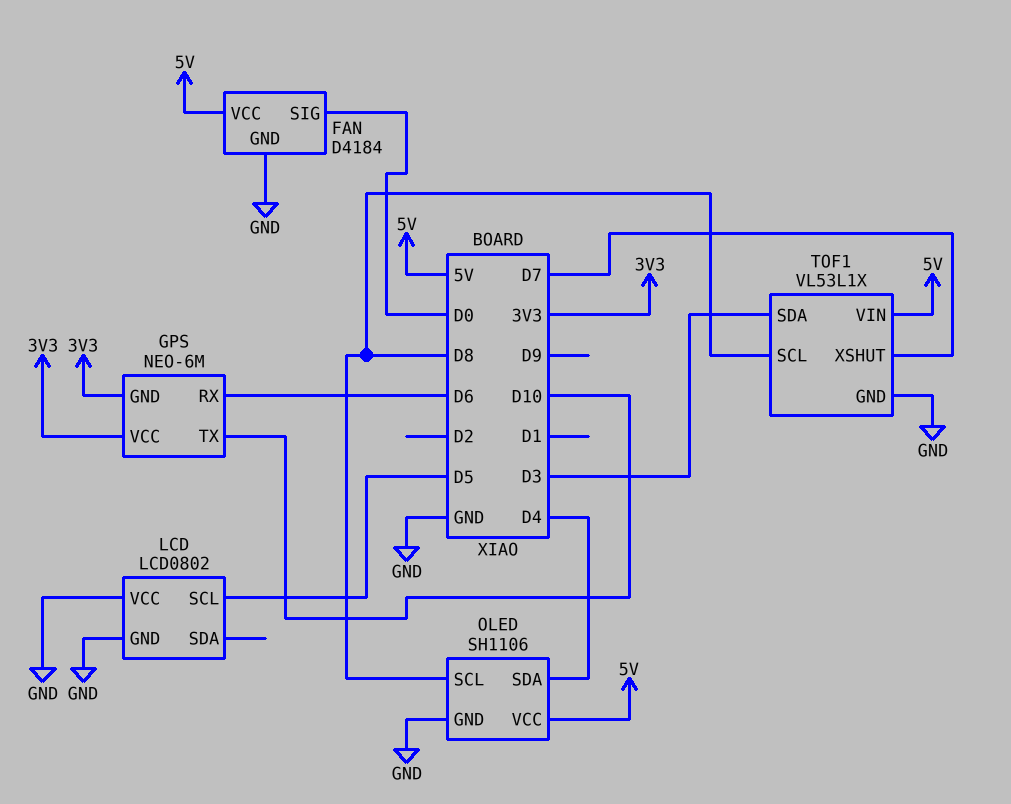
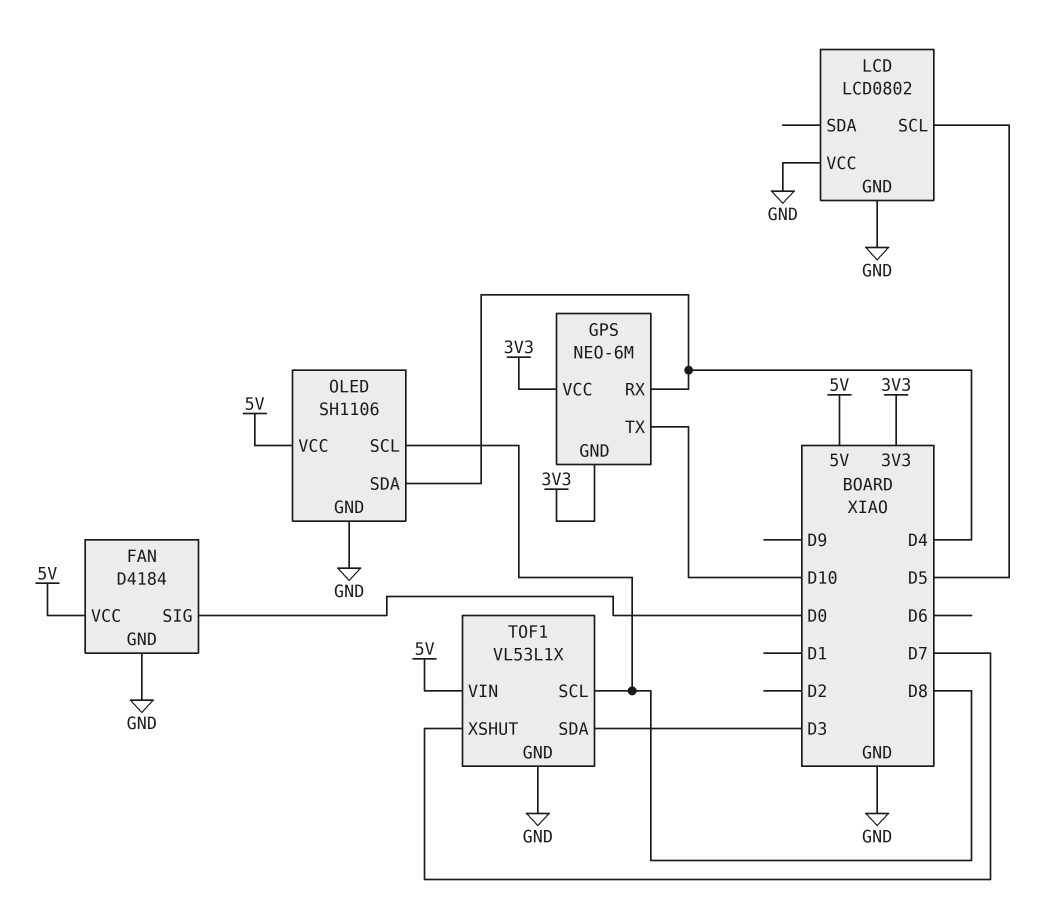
GPS pin RX: D6 -> D4

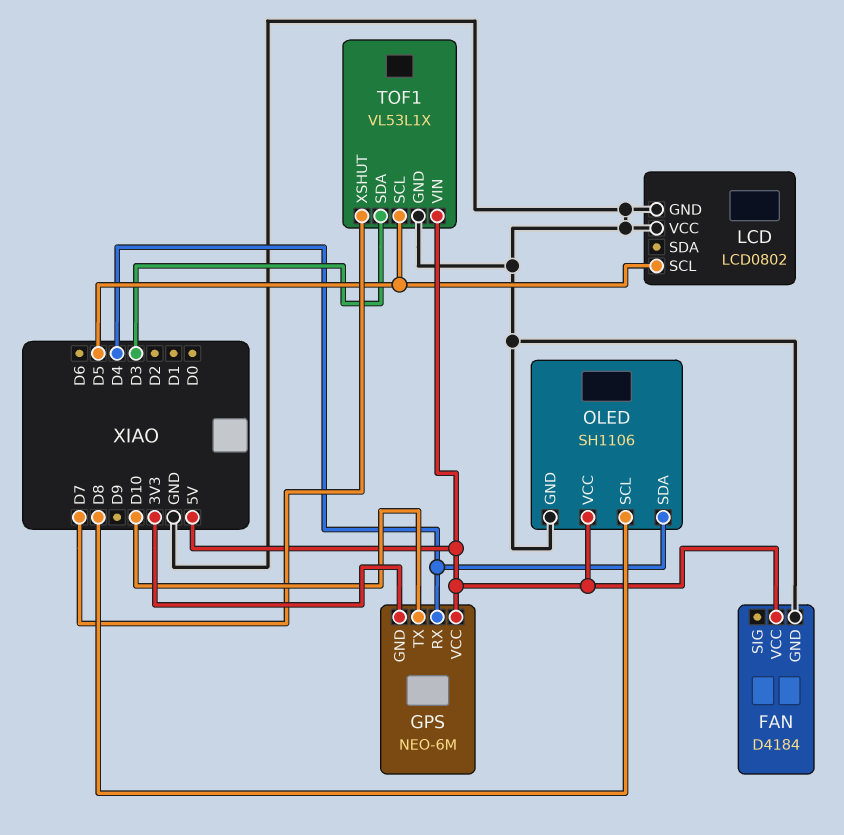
FAN pin SIG: D0 -> none
GPS pin VCC: 3V3 -> 5V
TOF1 pin SCL: D8 -> D5

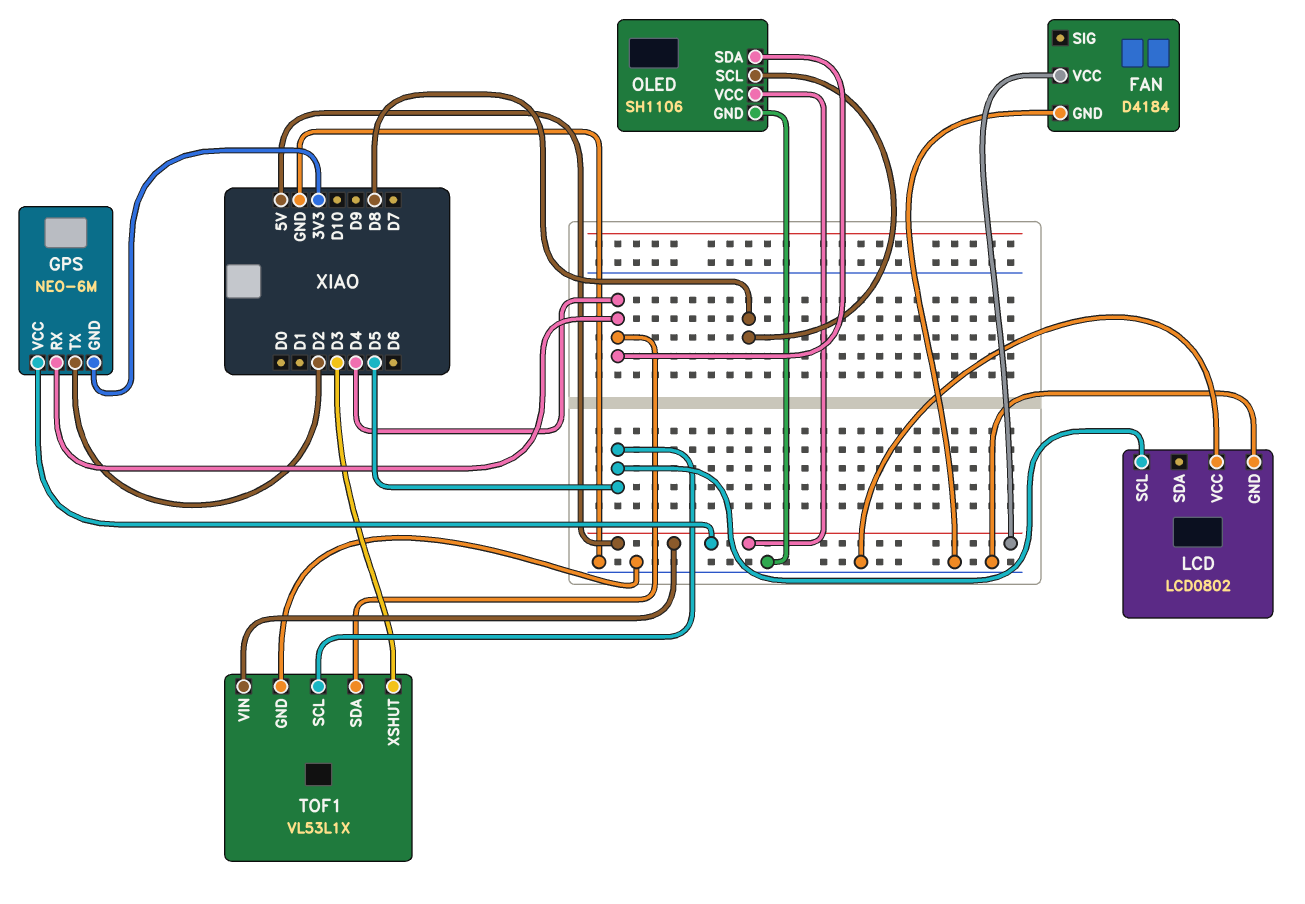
GPS pin TX: D10 -> D2
TOF1 pin SDA: D3 -> D4
TOF1 pin XSHUT: D7 -> D3

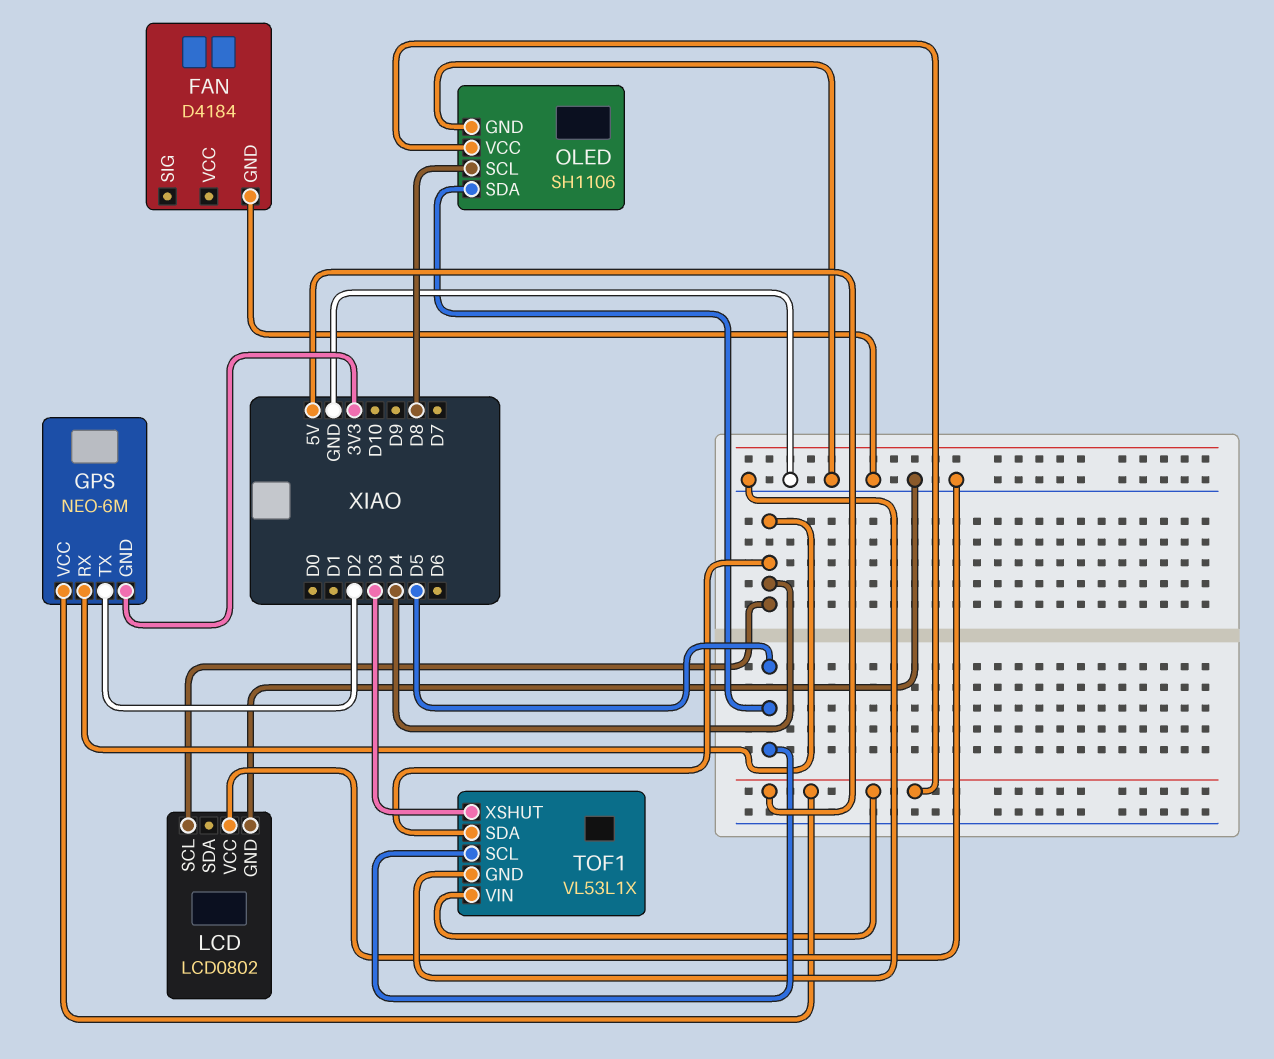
FAN pin VCC: 5V -> none
LCD pin SCL: D5 -> D4
OLED pin SDA: D4 -> D5

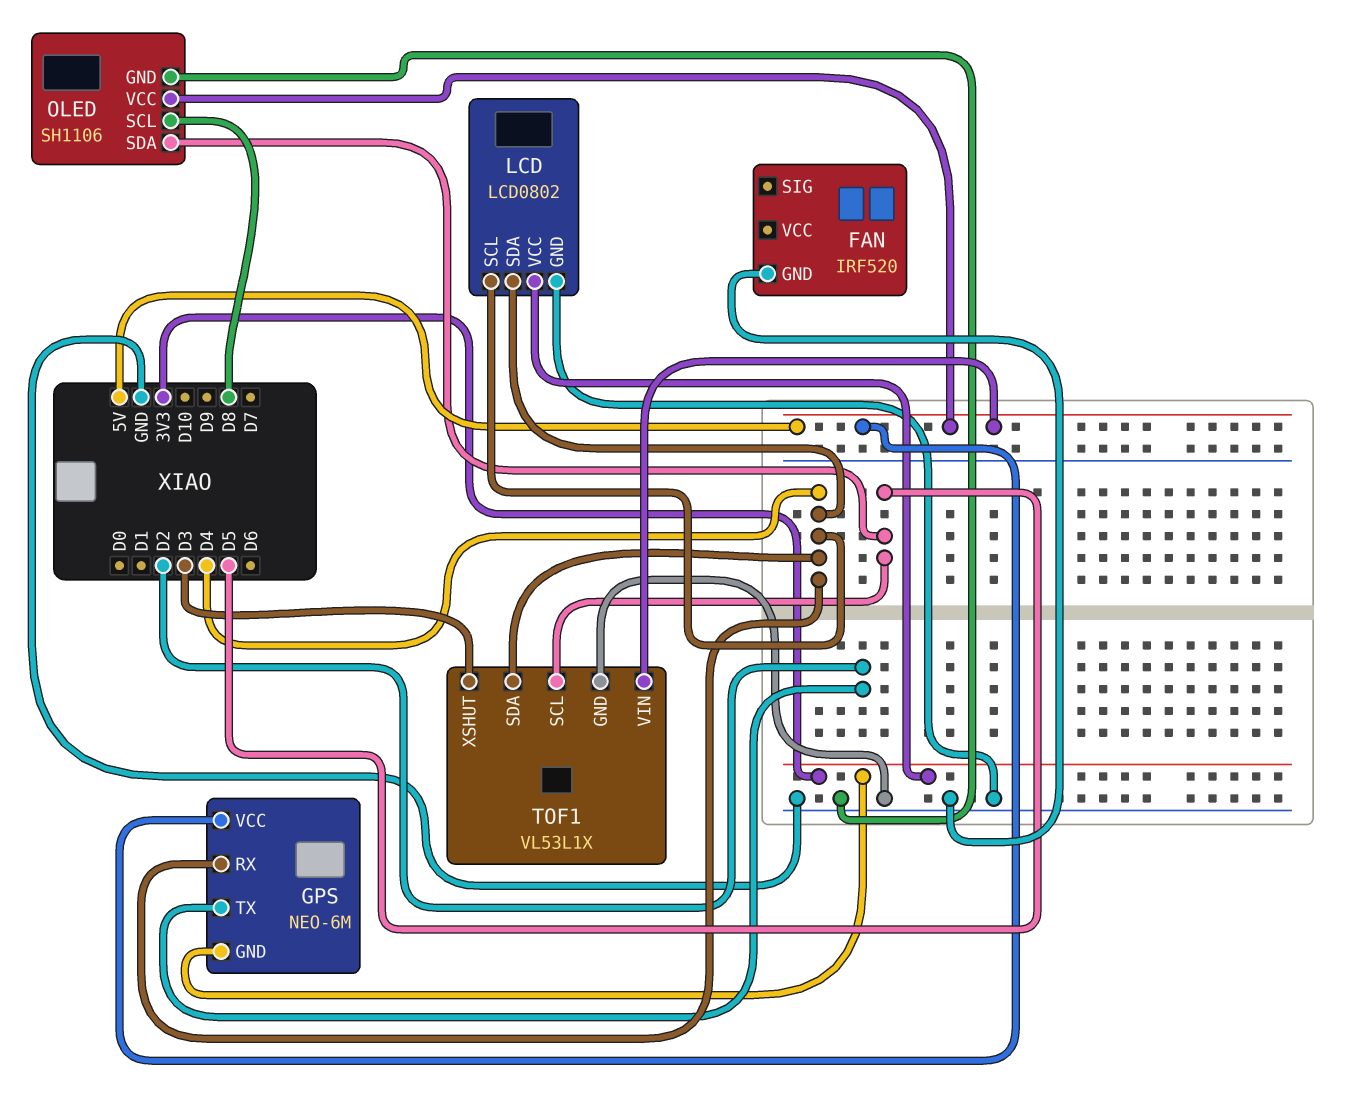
FAN: D4184 -> IRF520
LCD pin SDA: none -> D4
LCD pin VCC: GND -> 3V3

